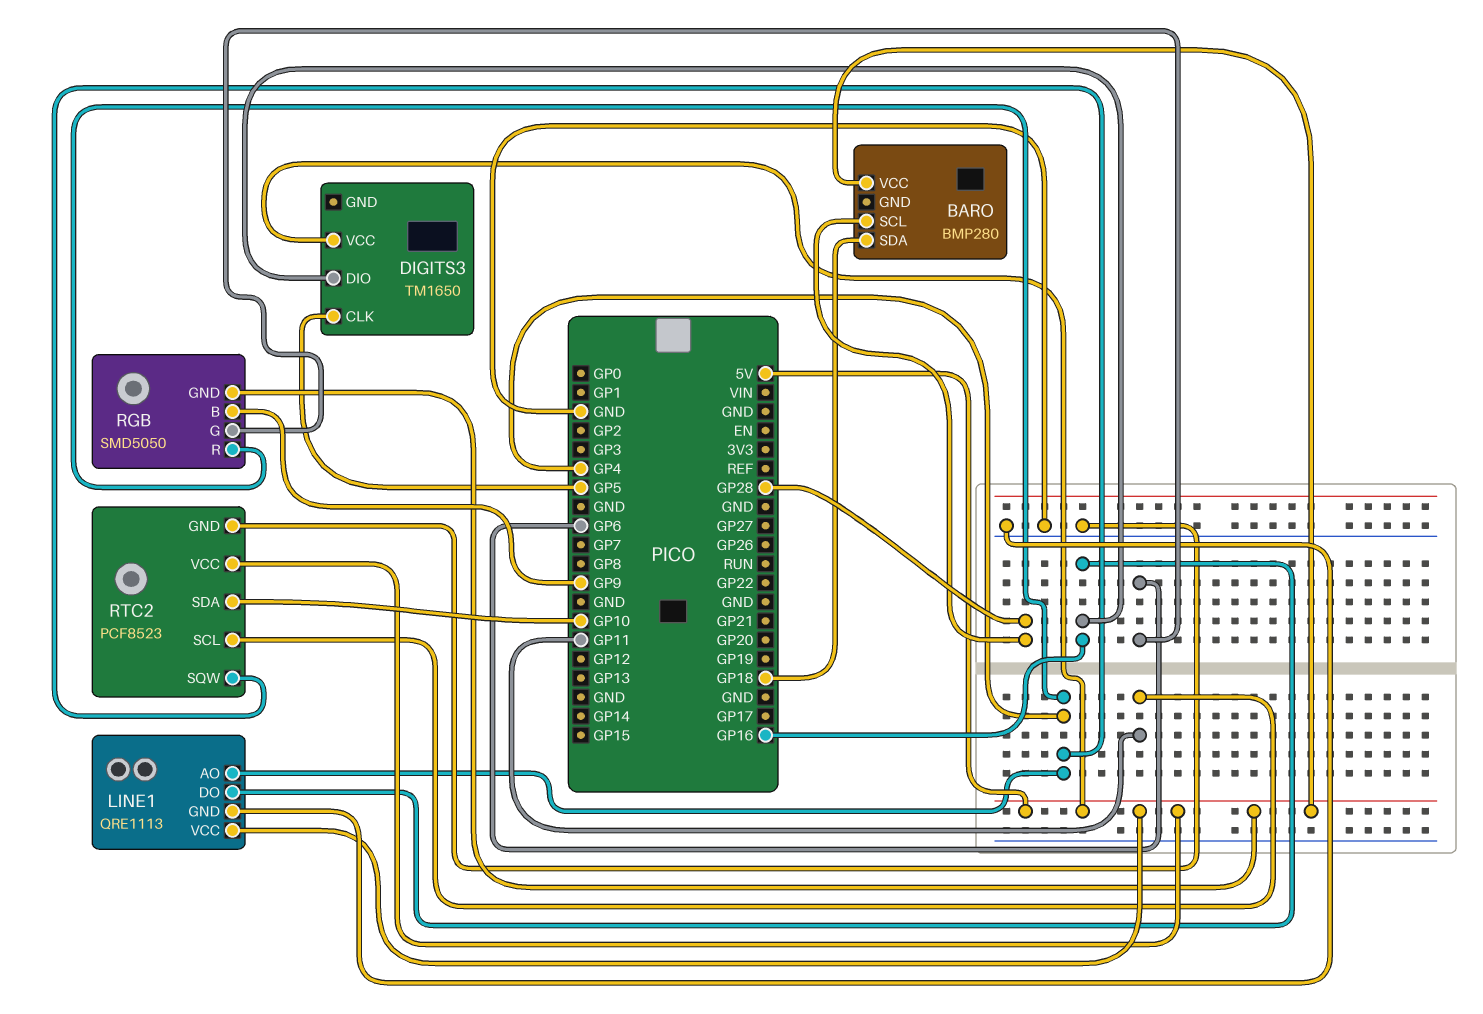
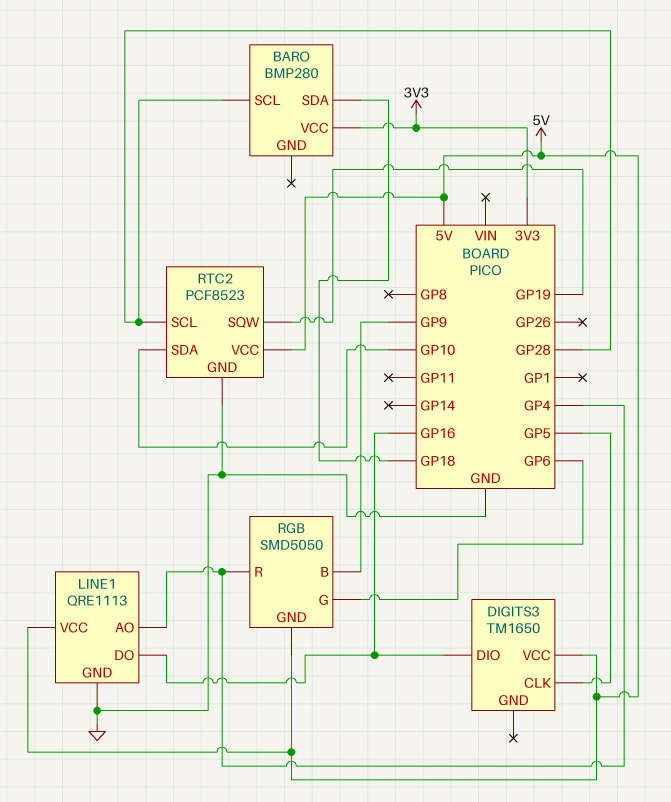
BARO pin VCC: 5V -> 3V3
RTC2 pin SCL: GP11 -> GP28
RTC2 pin SQW: GP4 -> GP19

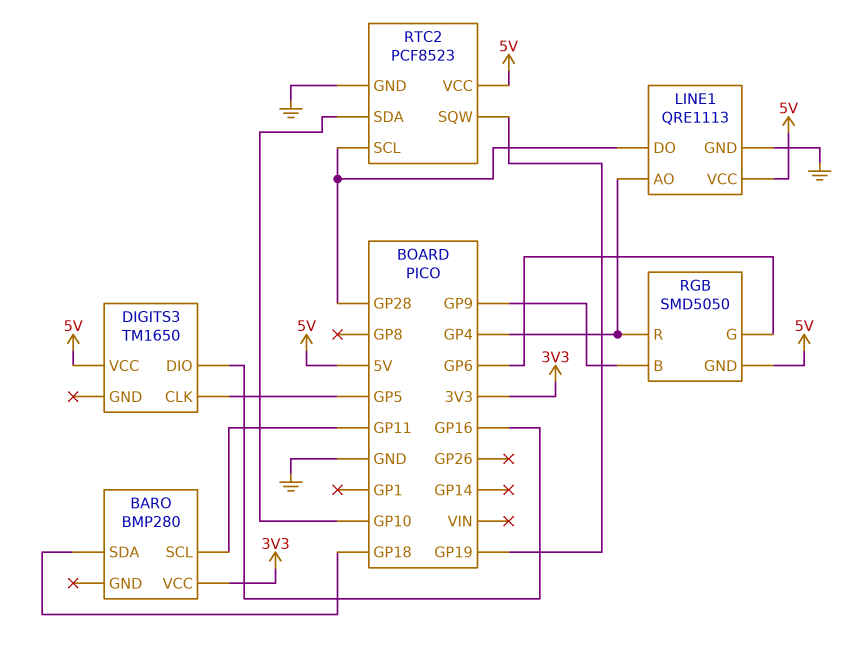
BARO pin SCL: GP28 -> GP11
LINE1 pin DO: GP16 -> GP28

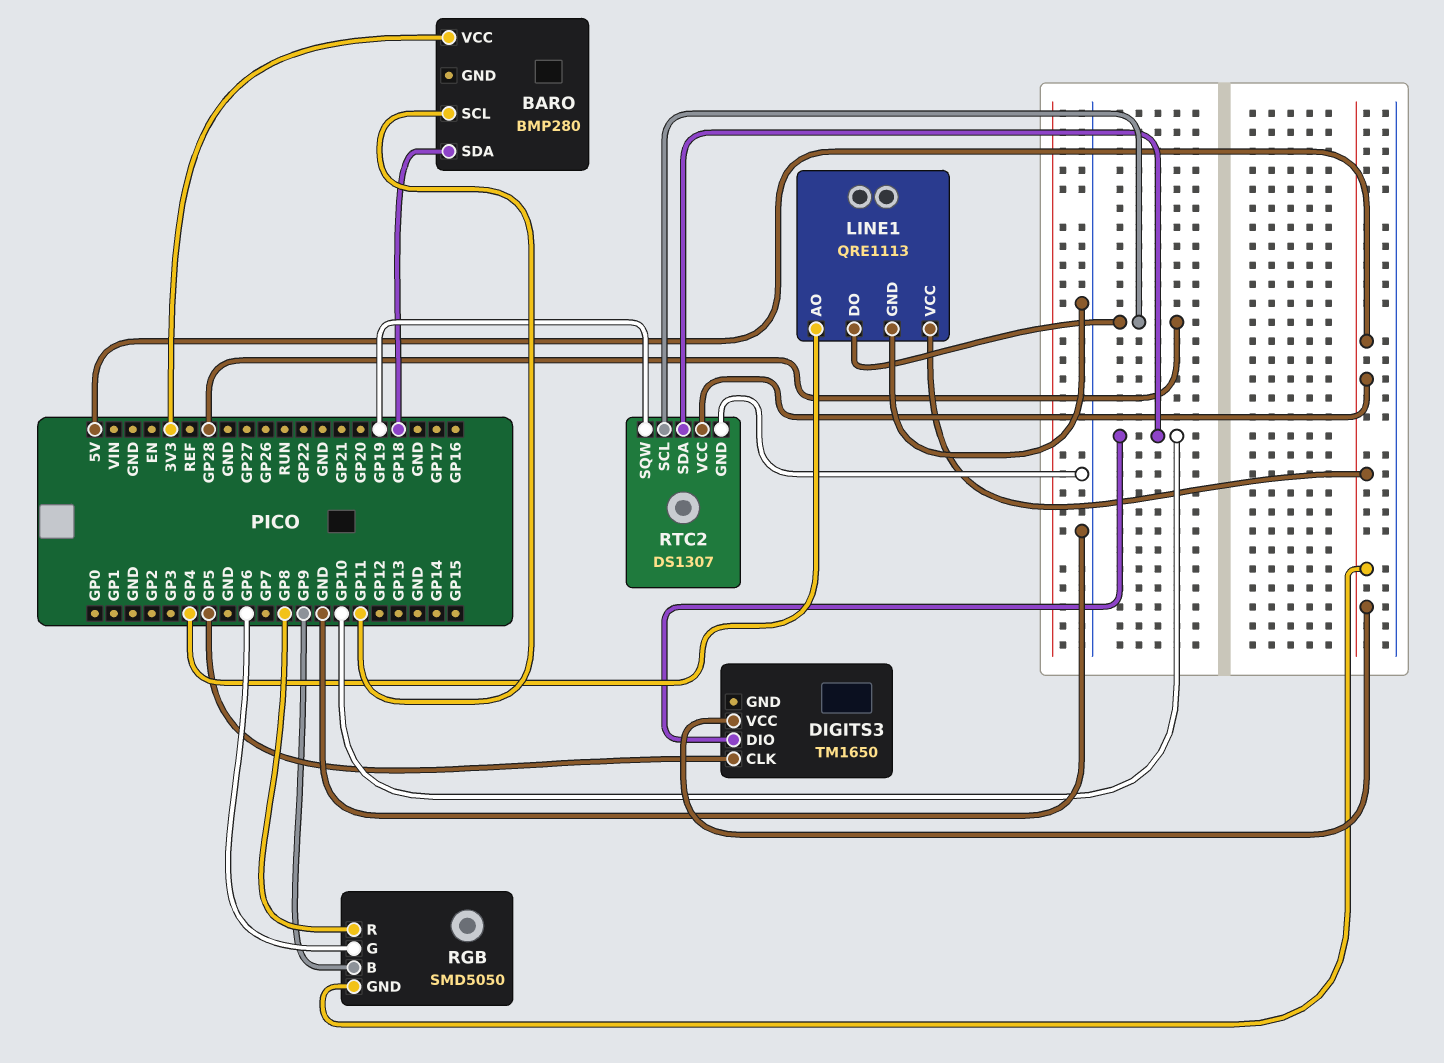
DIGITS3 pin DIO: GP16 -> GP10
RGB pin R: GP4 -> GP8
RTC2: PCF8523 -> DS1307

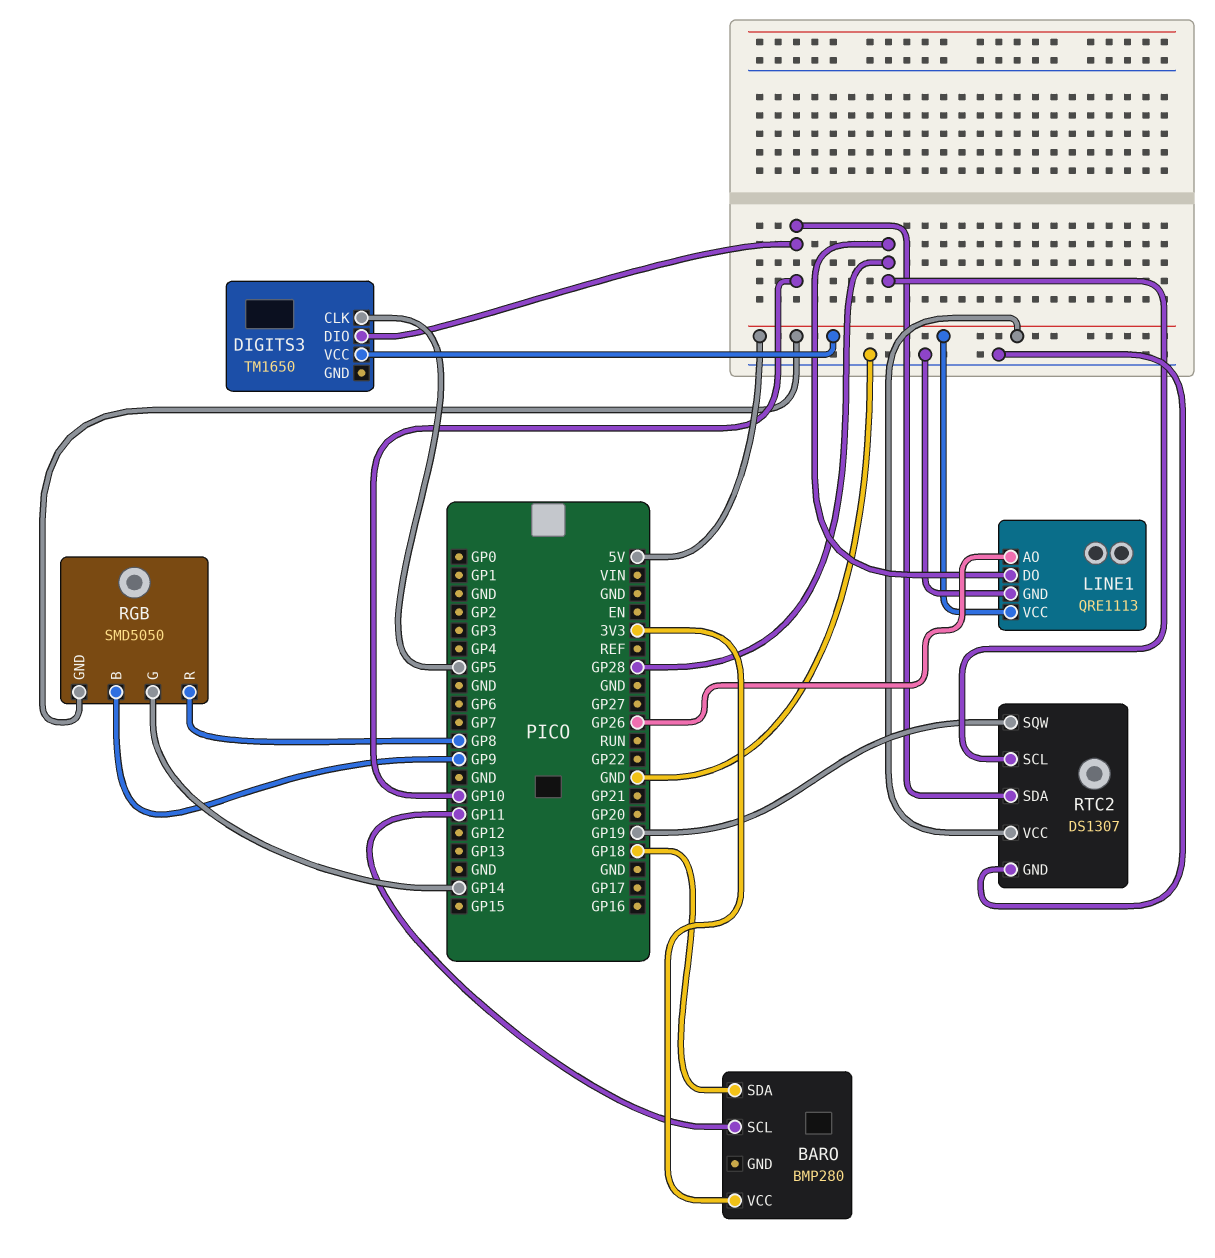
LINE1 pin AO: GP4 -> GP26
RGB pin G: GP6 -> GP14

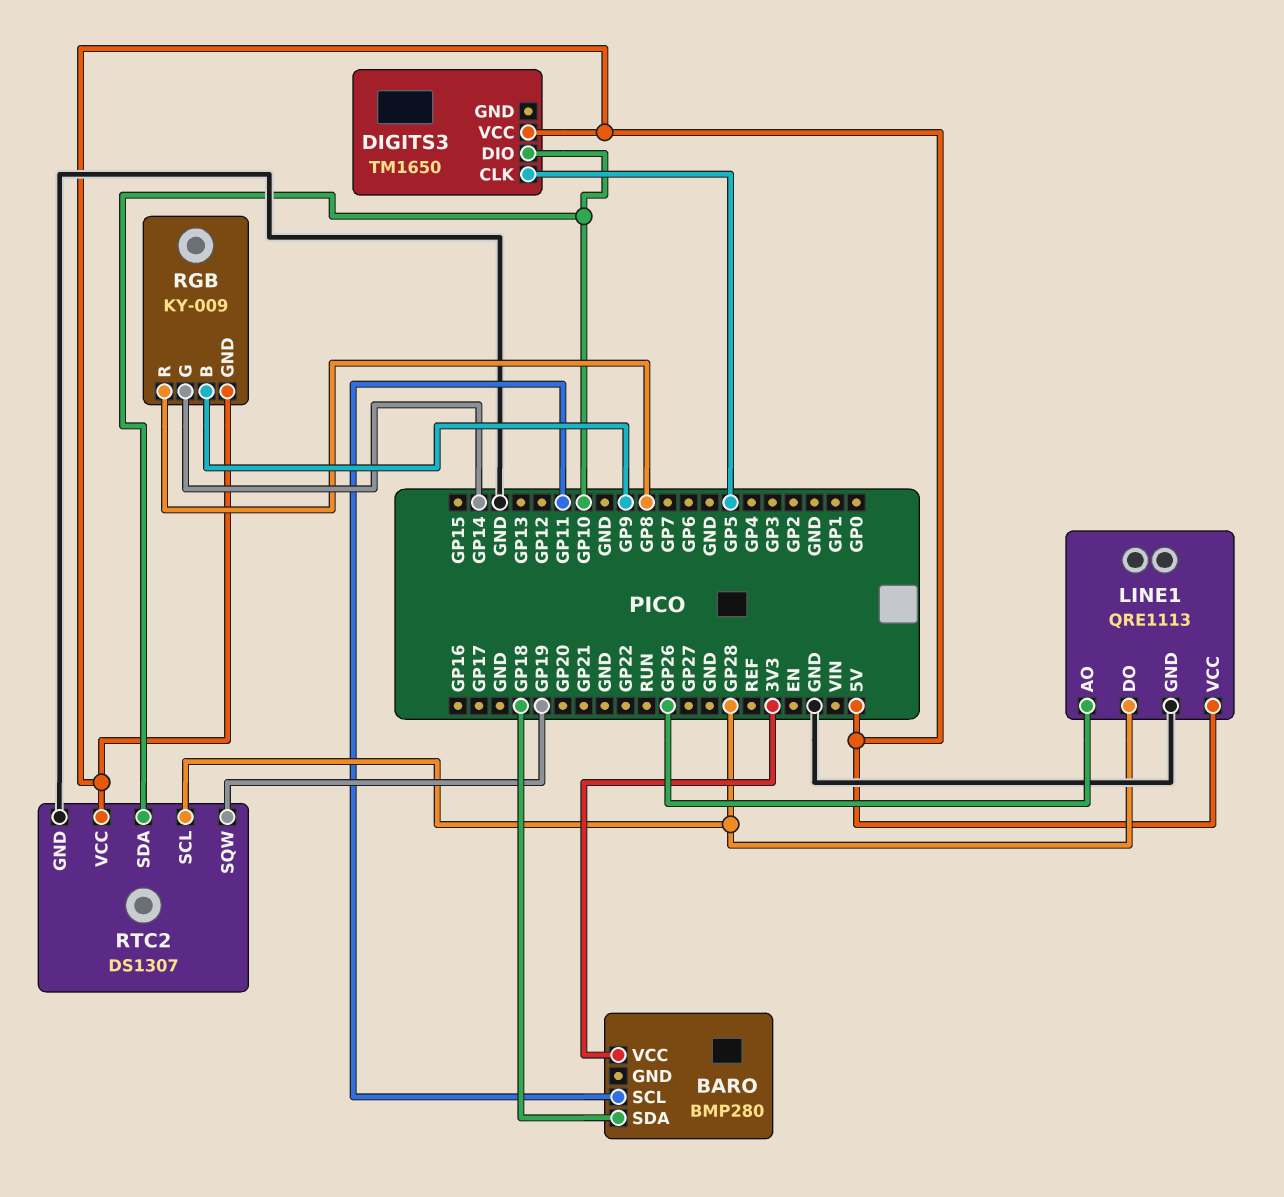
RGB: SMD5050 -> KY-009

